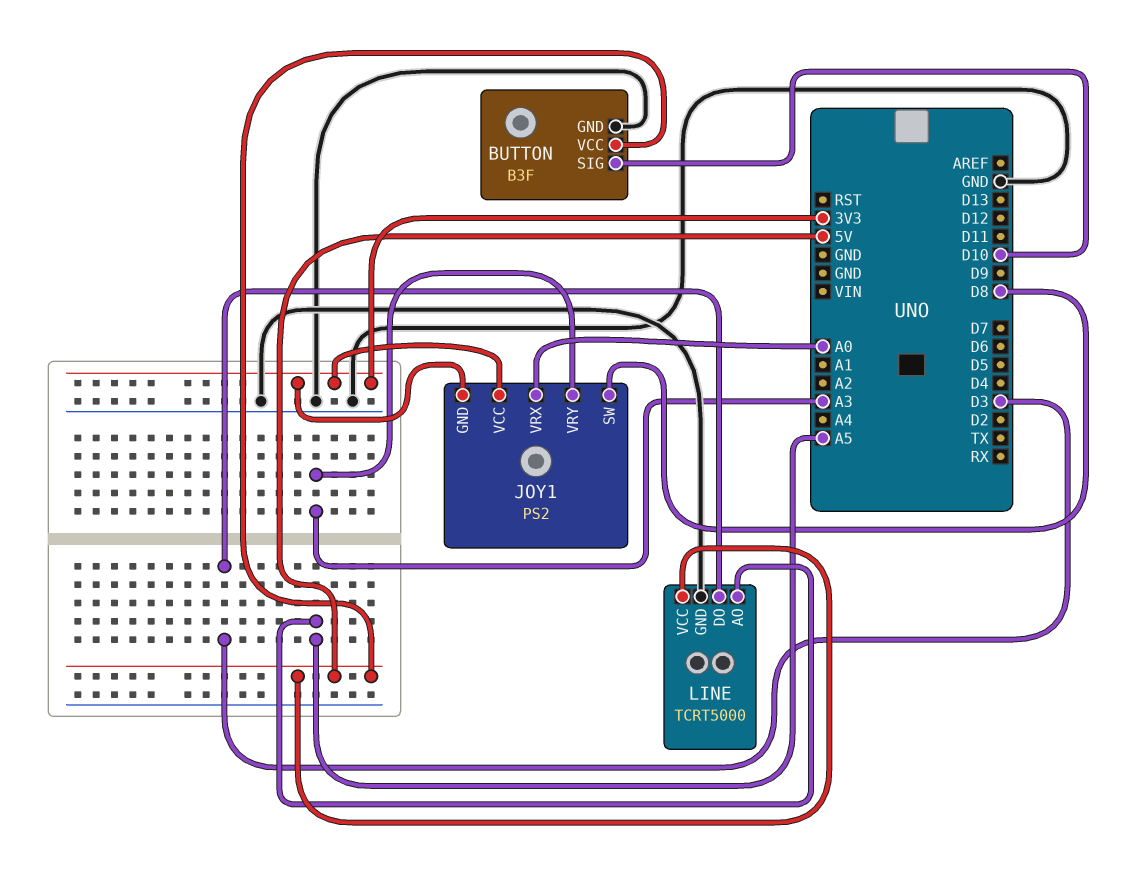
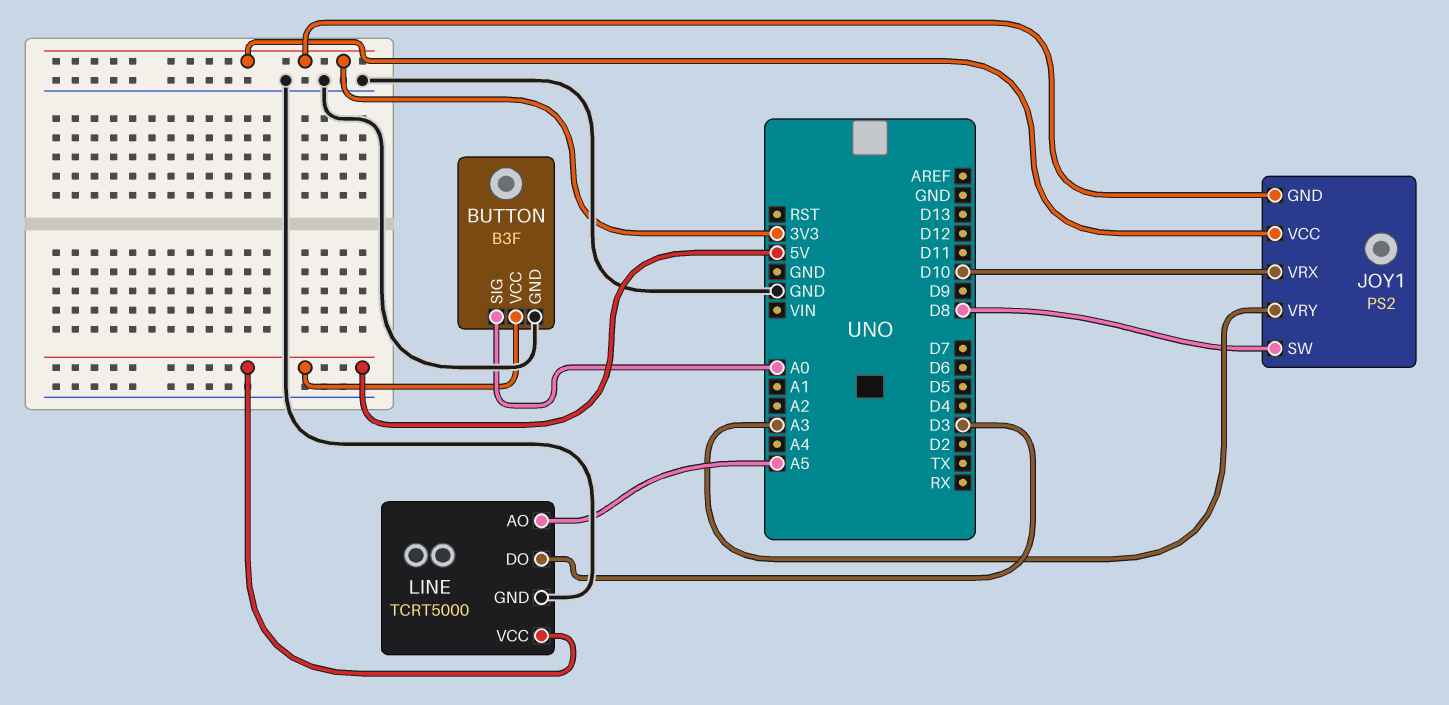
BUTTON pin SIG: D10 -> A0
JOY1 pin VRX: A0 -> D10

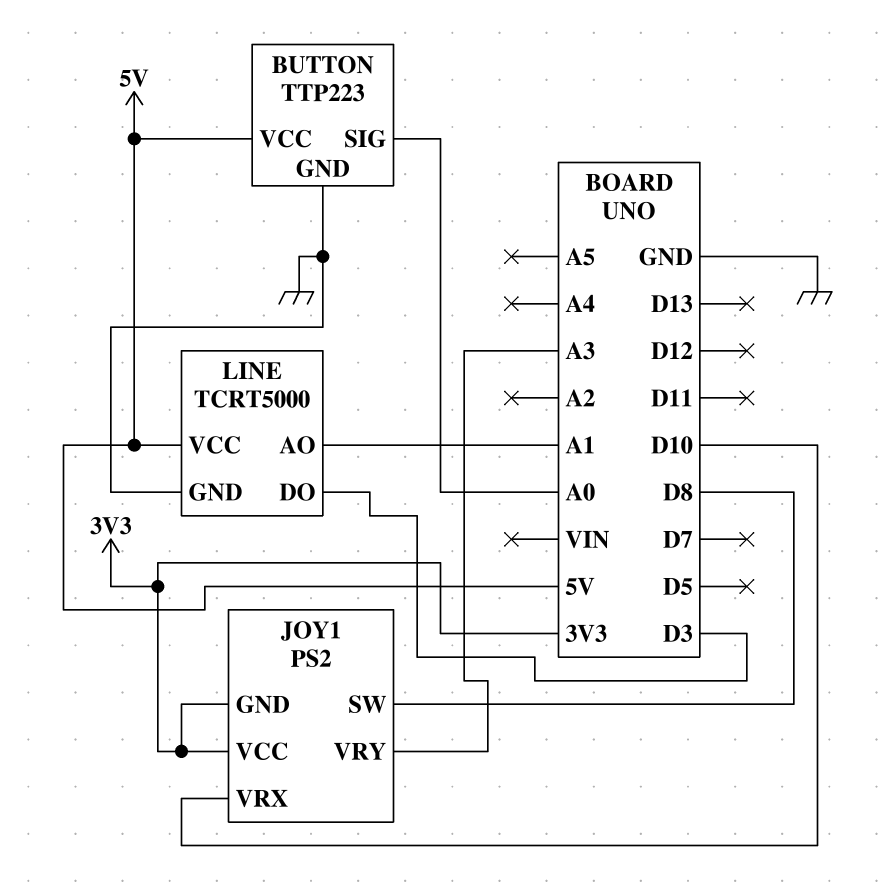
BUTTON: B3F -> TTP223
LINE pin AO: A5 -> A1

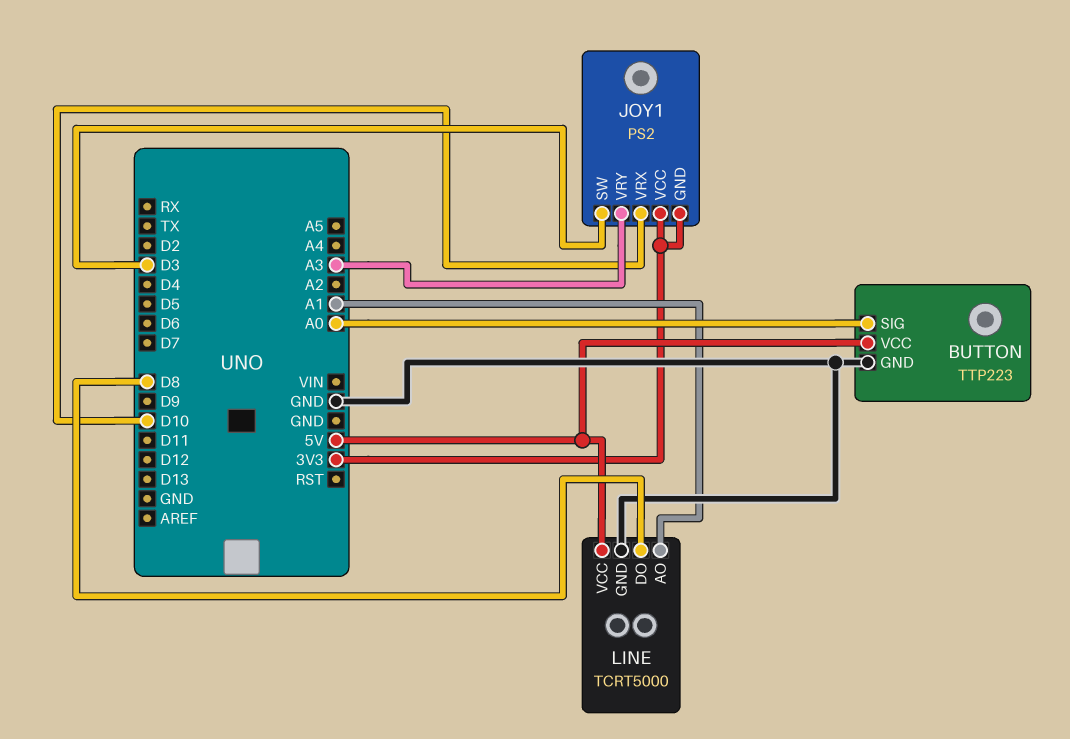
JOY1 pin SW: D8 -> D3
LINE pin DO: D3 -> D8

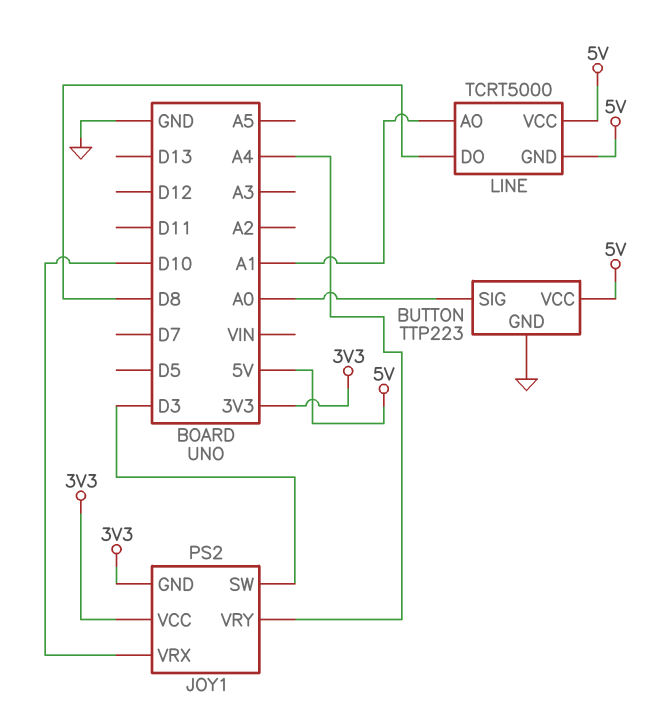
JOY1 pin VRY: A3 -> A4
LINE pin GND: GND -> 5V

